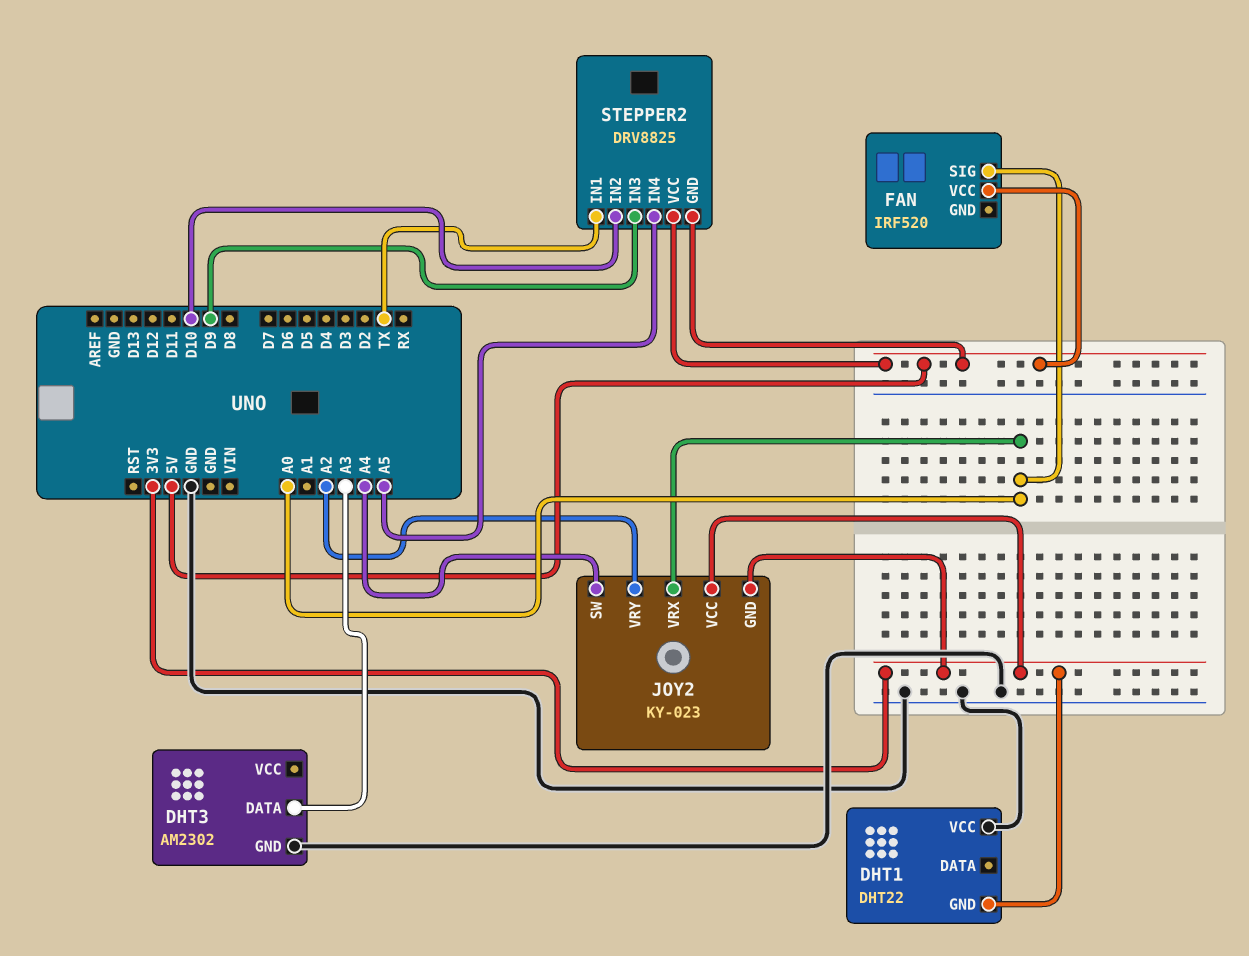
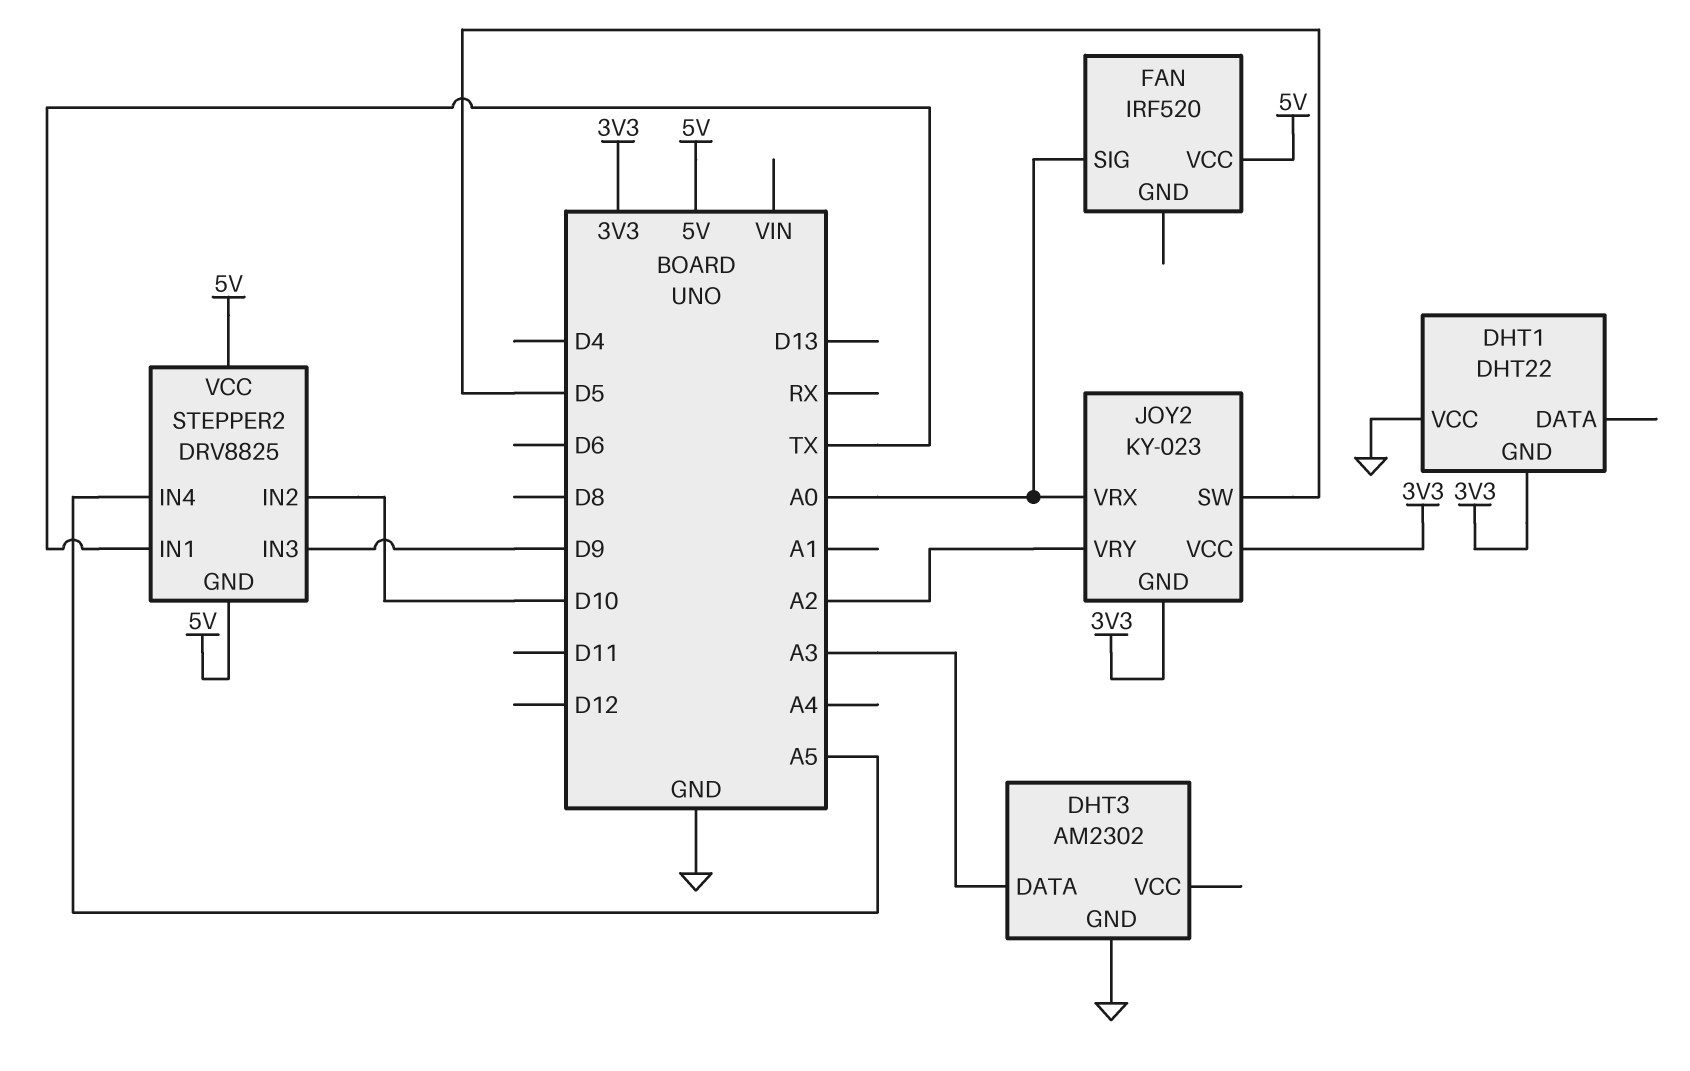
JOY2 pin SW: A4 -> D5

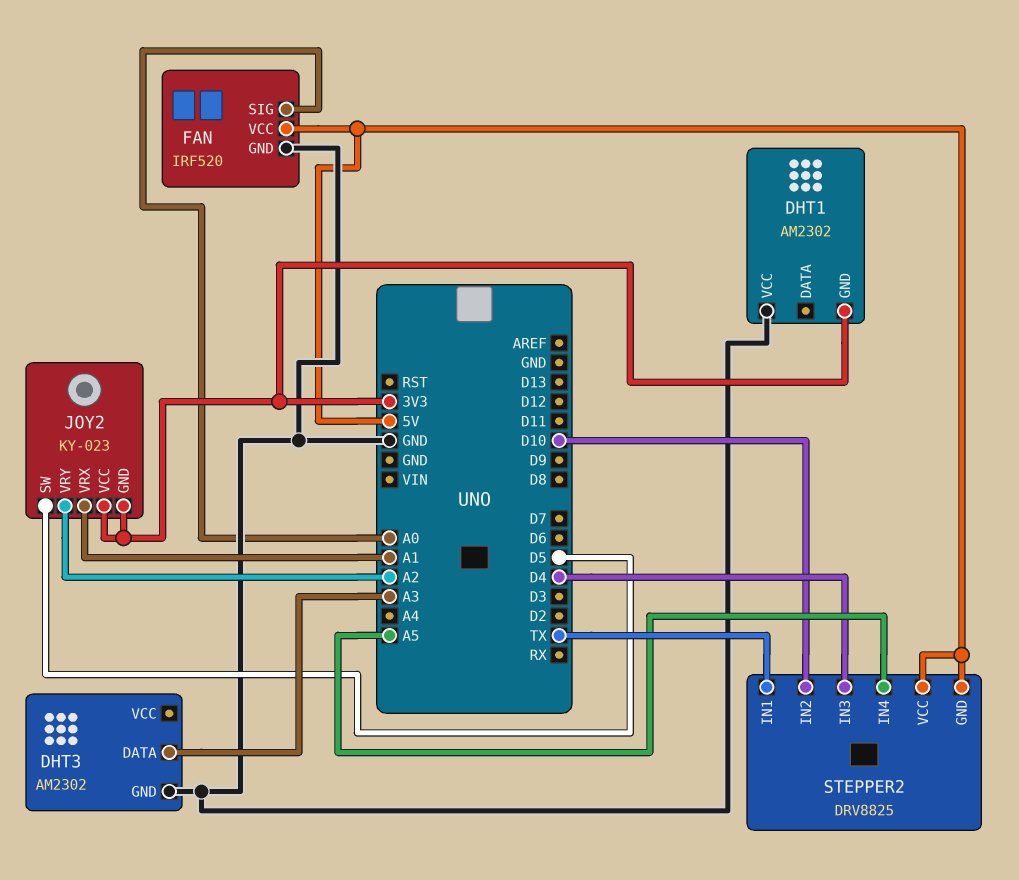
DHT1: DHT22 -> AM2302
FAN pin GND: none -> GND
JOY2 pin VRX: A0 -> A1
STEPPER2 pin IN3: D9 -> D4

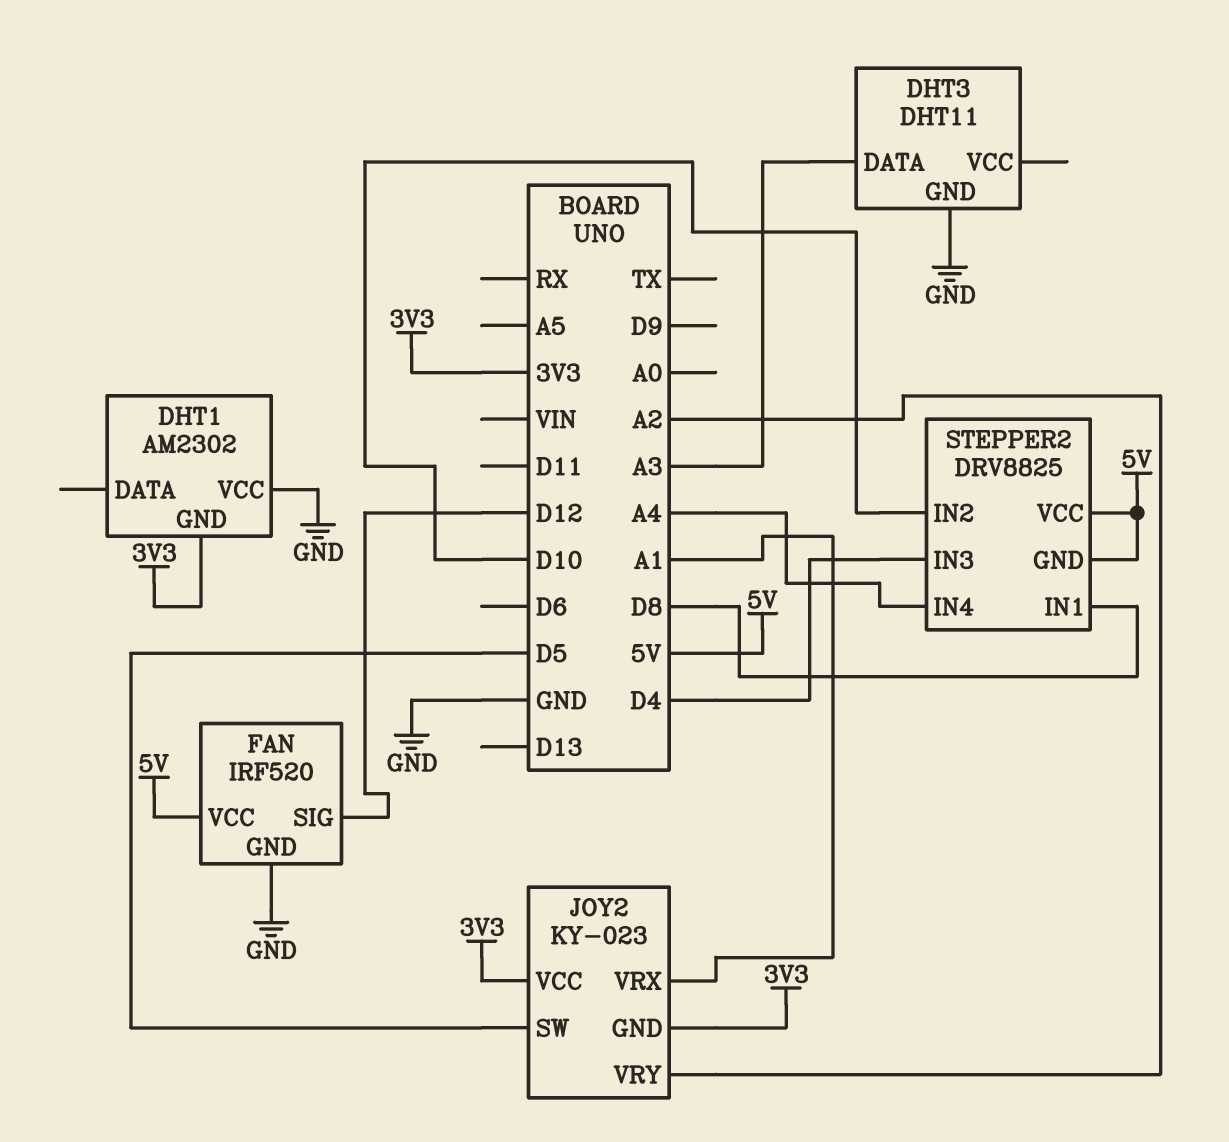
DHT3: AM2302 -> DHT11
FAN pin SIG: A0 -> D12
STEPPER2 pin IN1: TX -> D8
STEPPER2 pin IN4: A5 -> A4

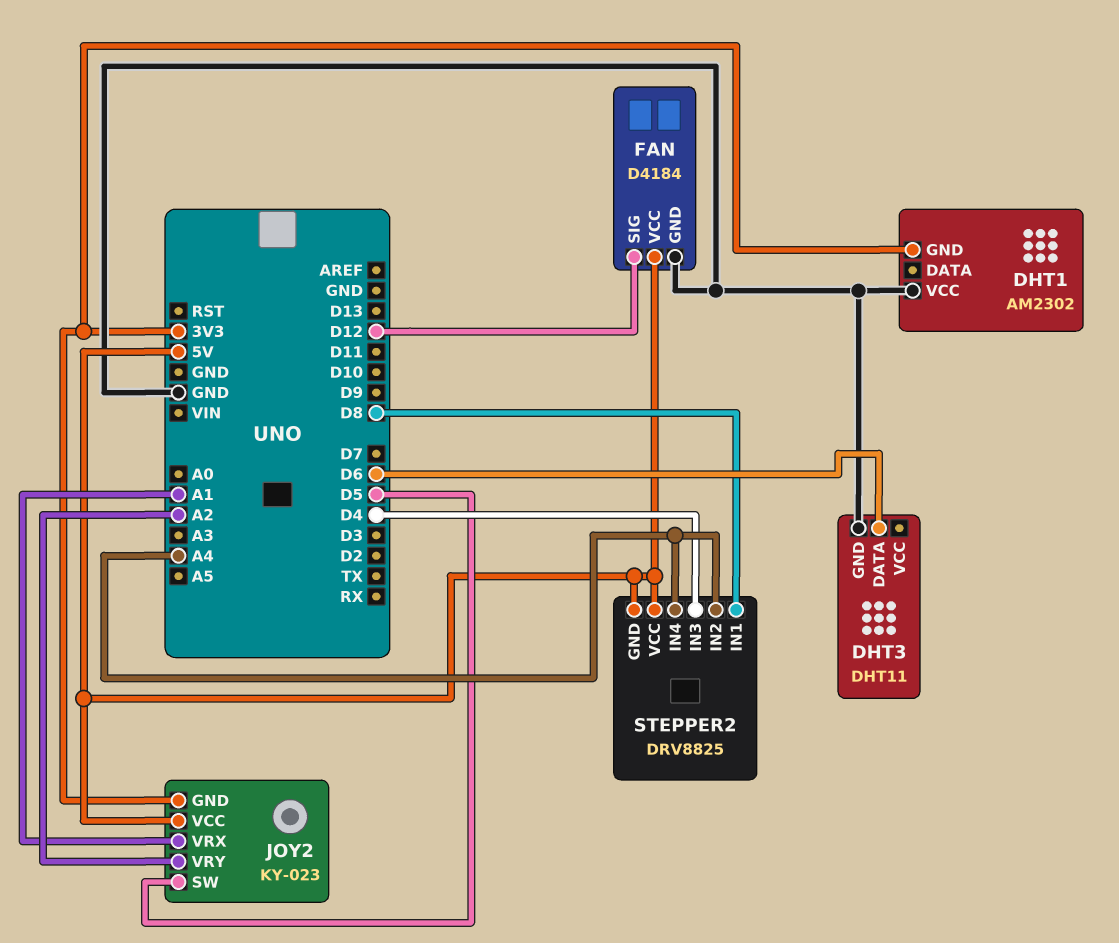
DHT3 pin DATA: A3 -> D6
FAN: IRF520 -> D4184
JOY2 pin VCC: 3V3 -> 5V
STEPPER2 pin IN2: D10 -> A4

